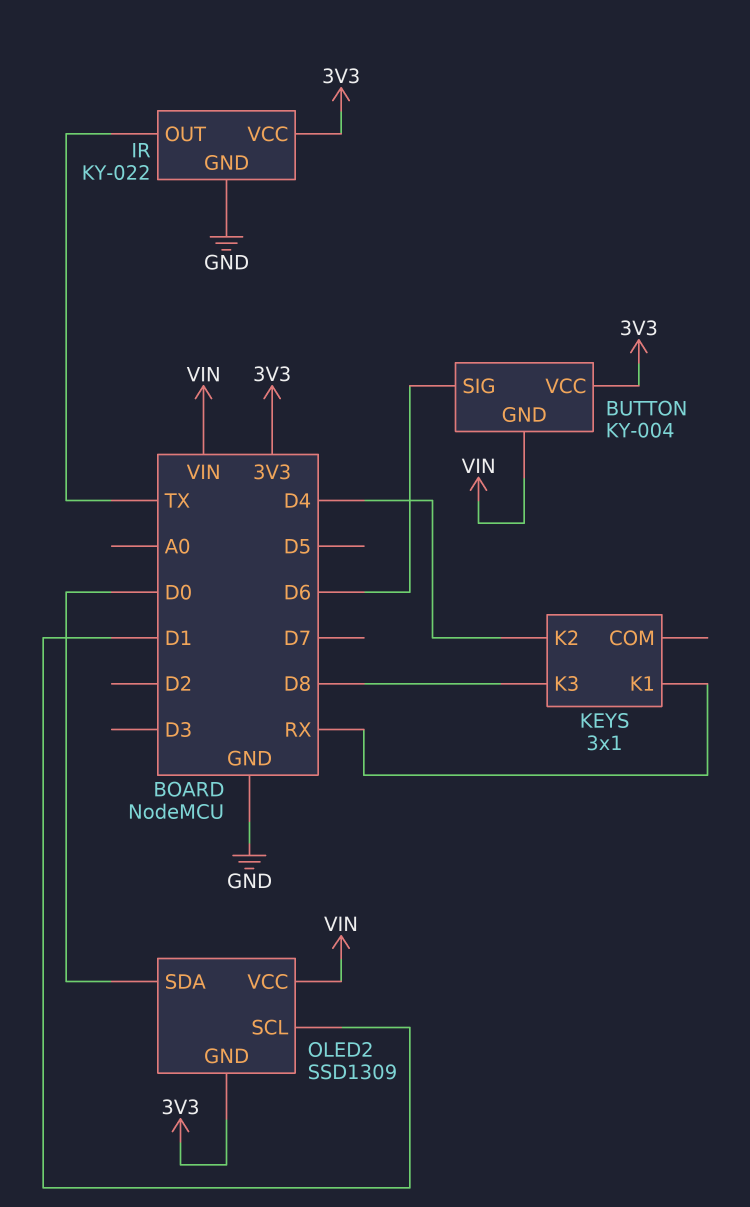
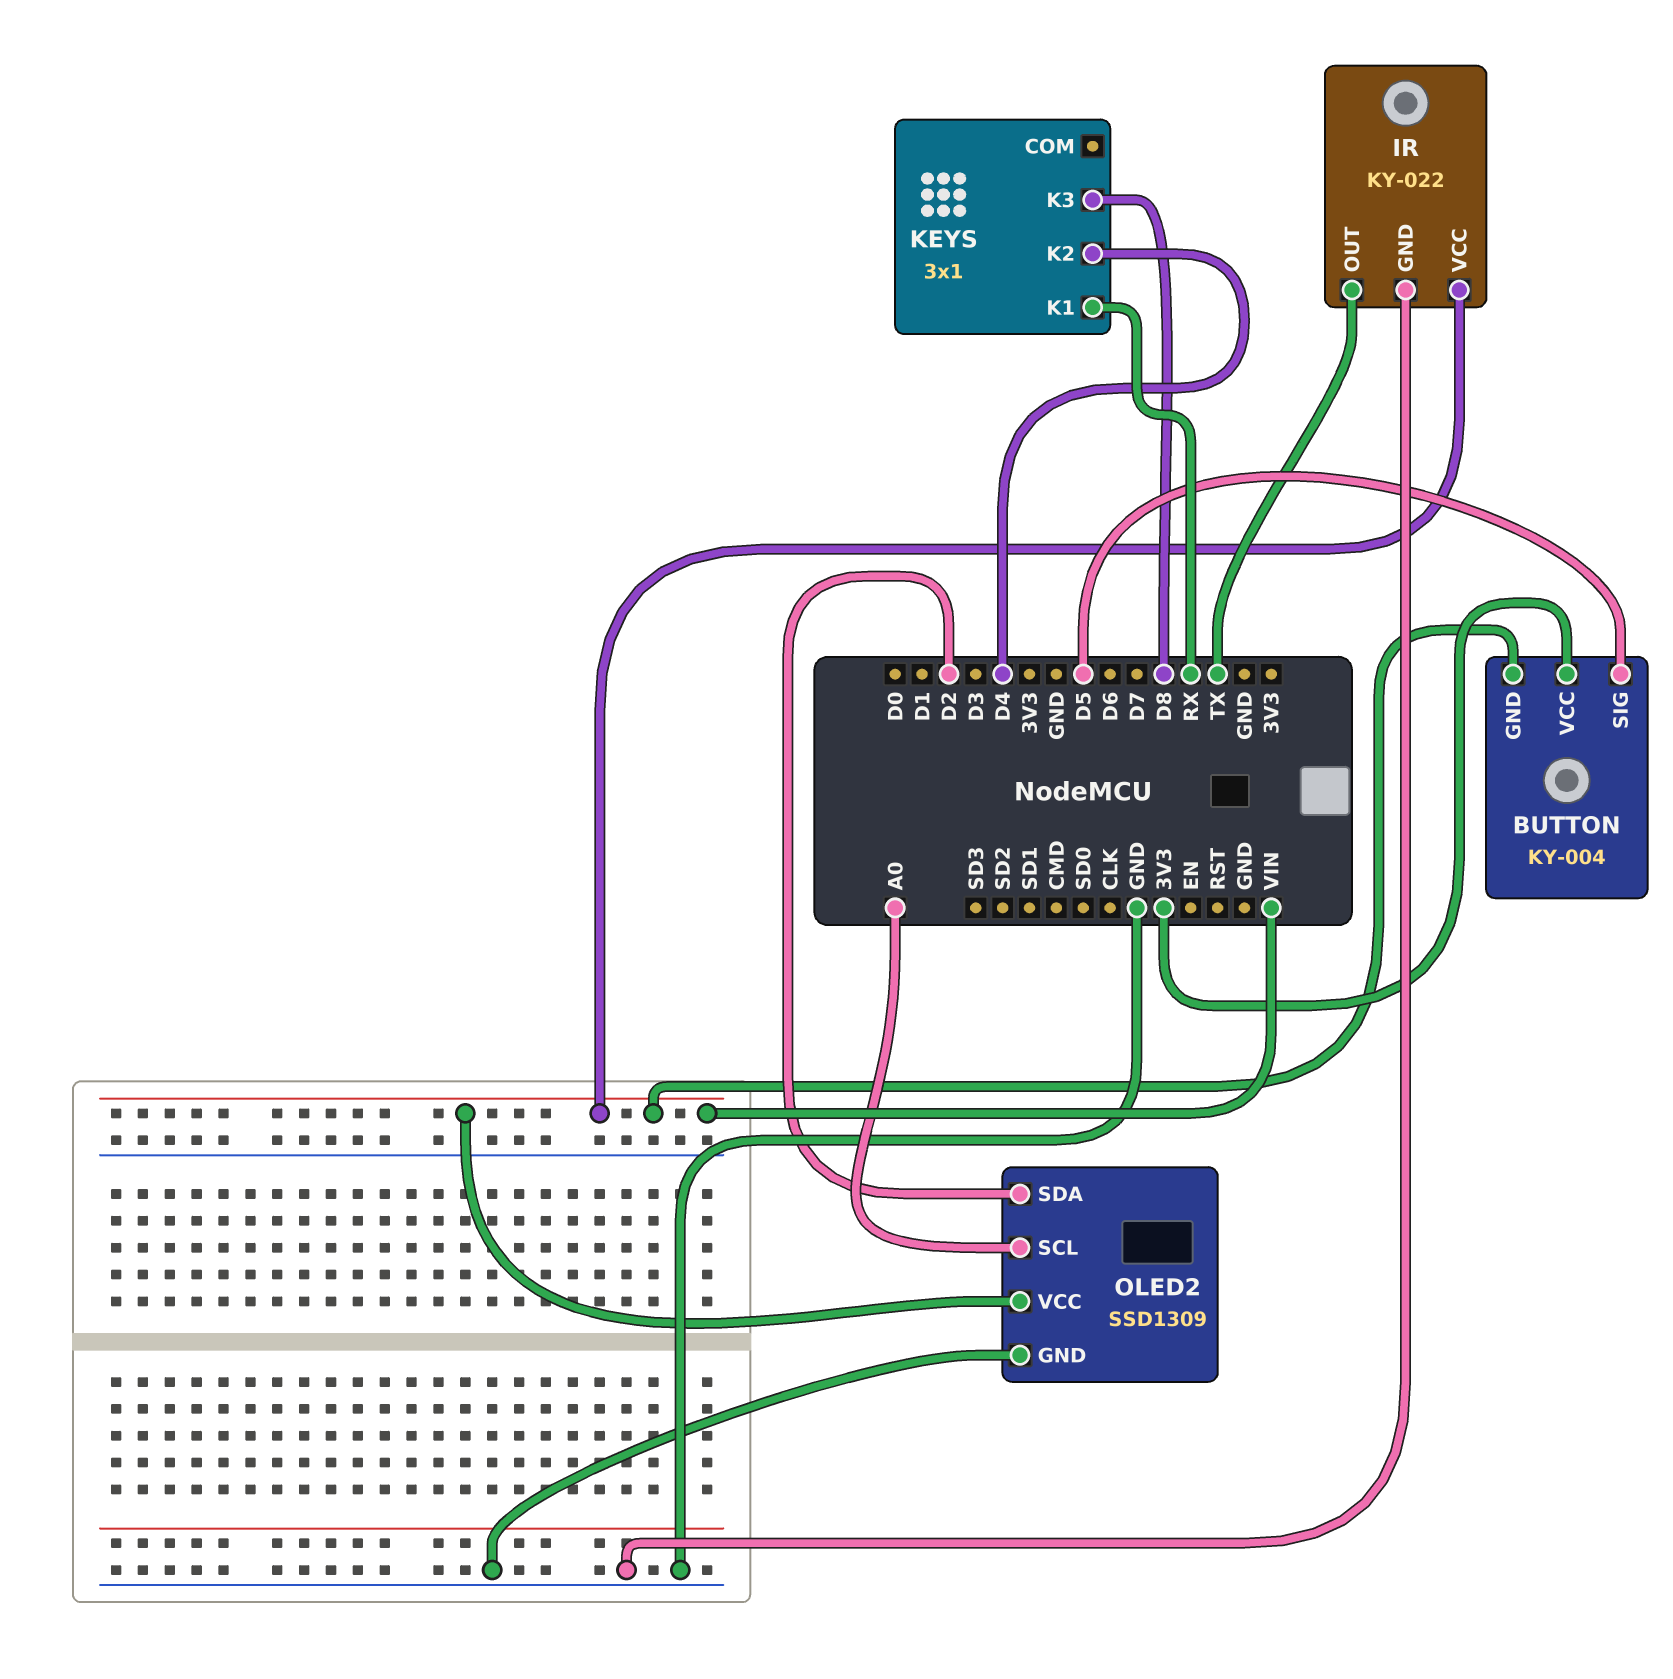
BUTTON pin SIG: D6 -> D5
IR pin VCC: 3V3 -> VIN
OLED2 pin GND: 3V3 -> GND
OLED2 pin SCL: D1 -> A0
OLED2 pin SDA: D0 -> D2

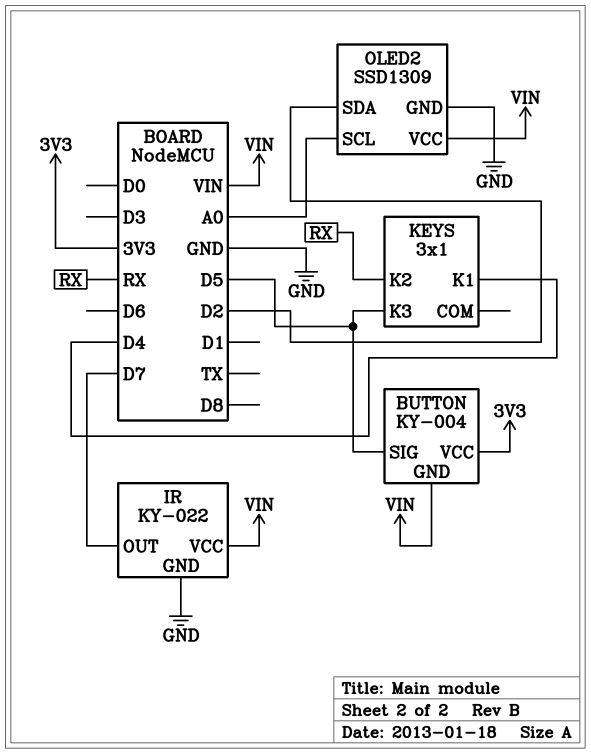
IR pin OUT: TX -> D7
KEYS pin K1: RX -> D4
KEYS pin K2: D4 -> RX
KEYS pin K3: D8 -> D5

